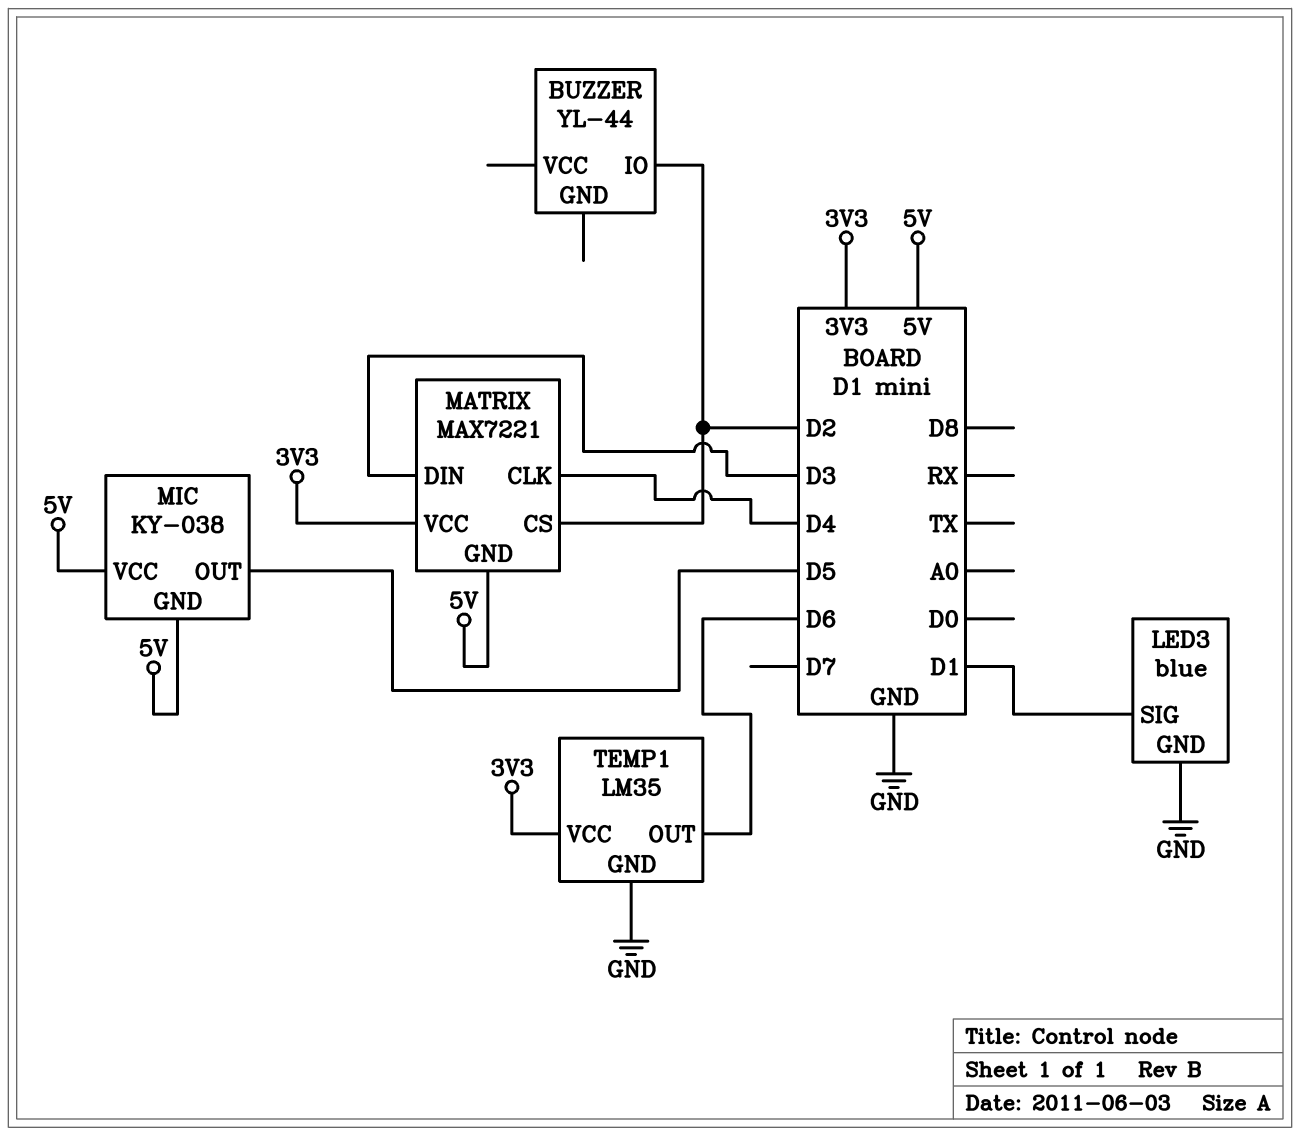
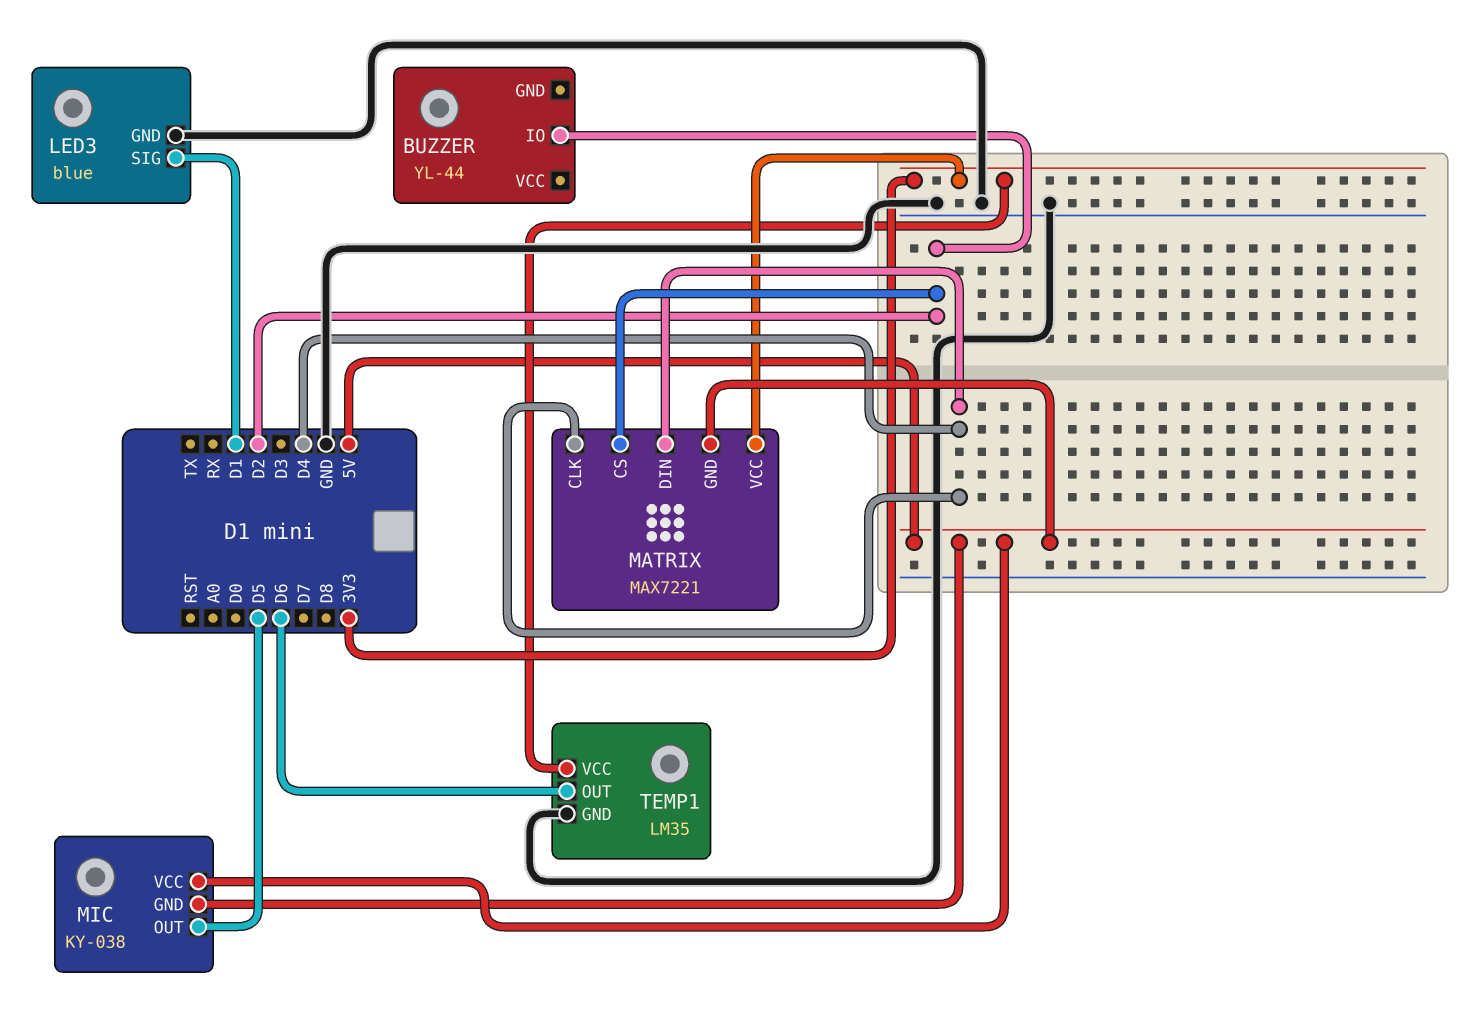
MATRIX pin DIN: D3 -> D4

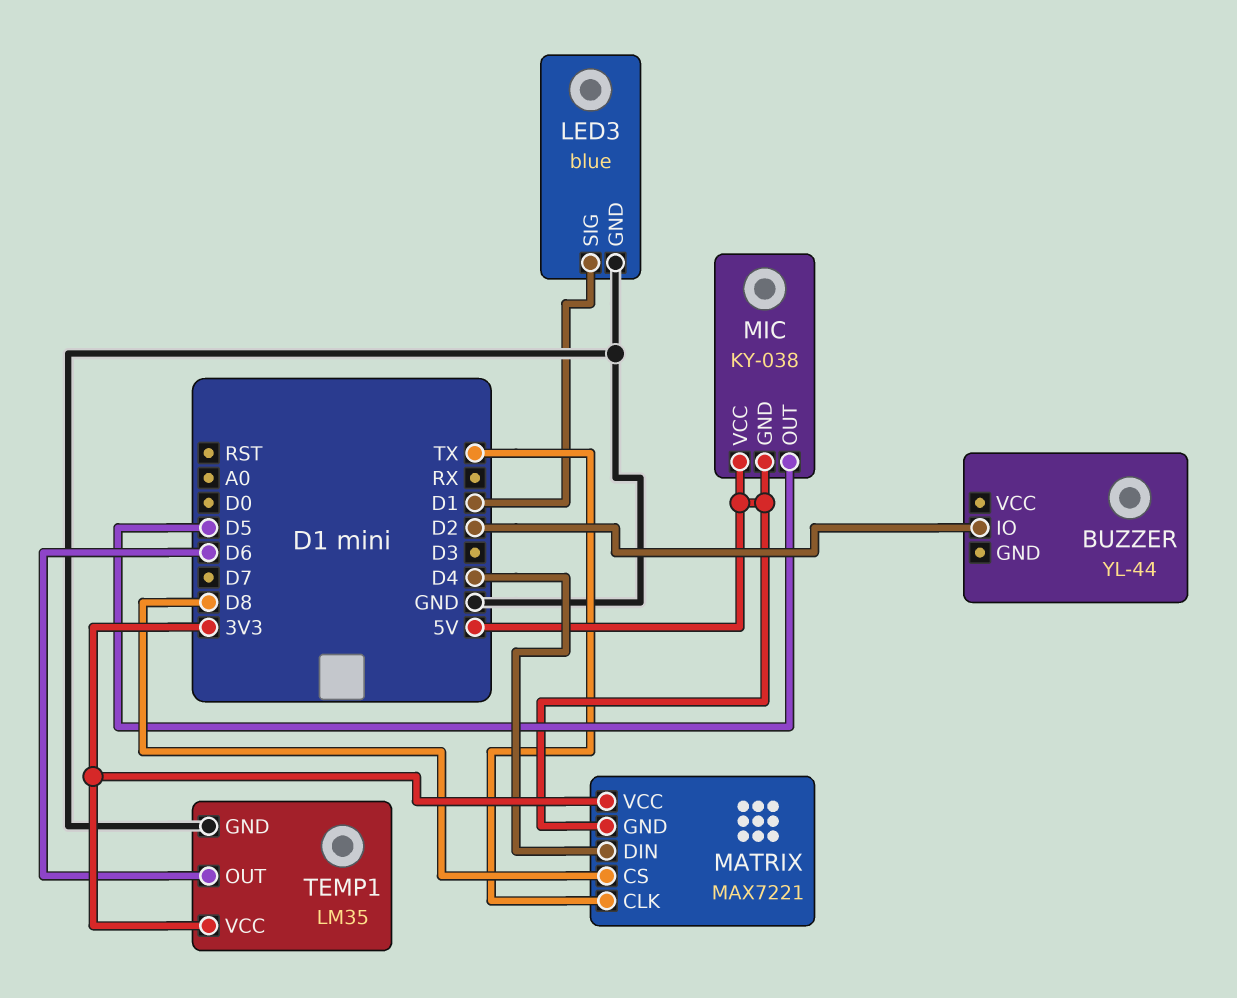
MATRIX pin CLK: D4 -> TX
MATRIX pin CS: D2 -> D8

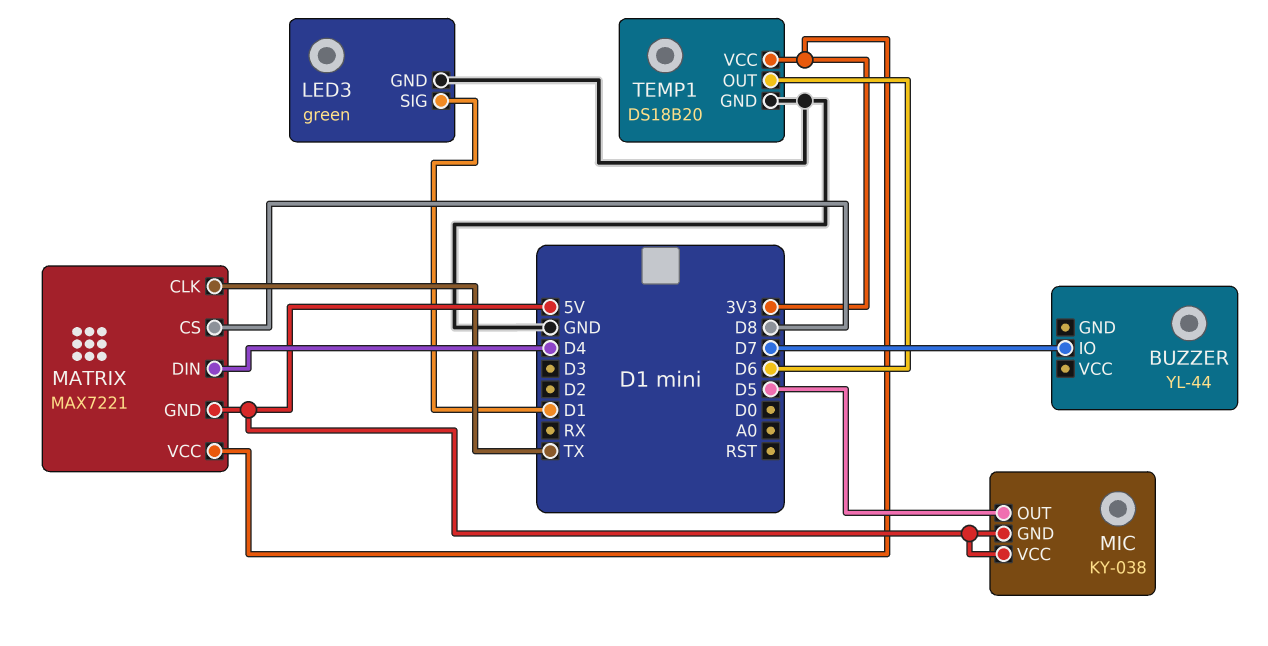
BUZZER pin IO: D2 -> D7
LED3: blue -> green
TEMP1: LM35 -> DS18B20

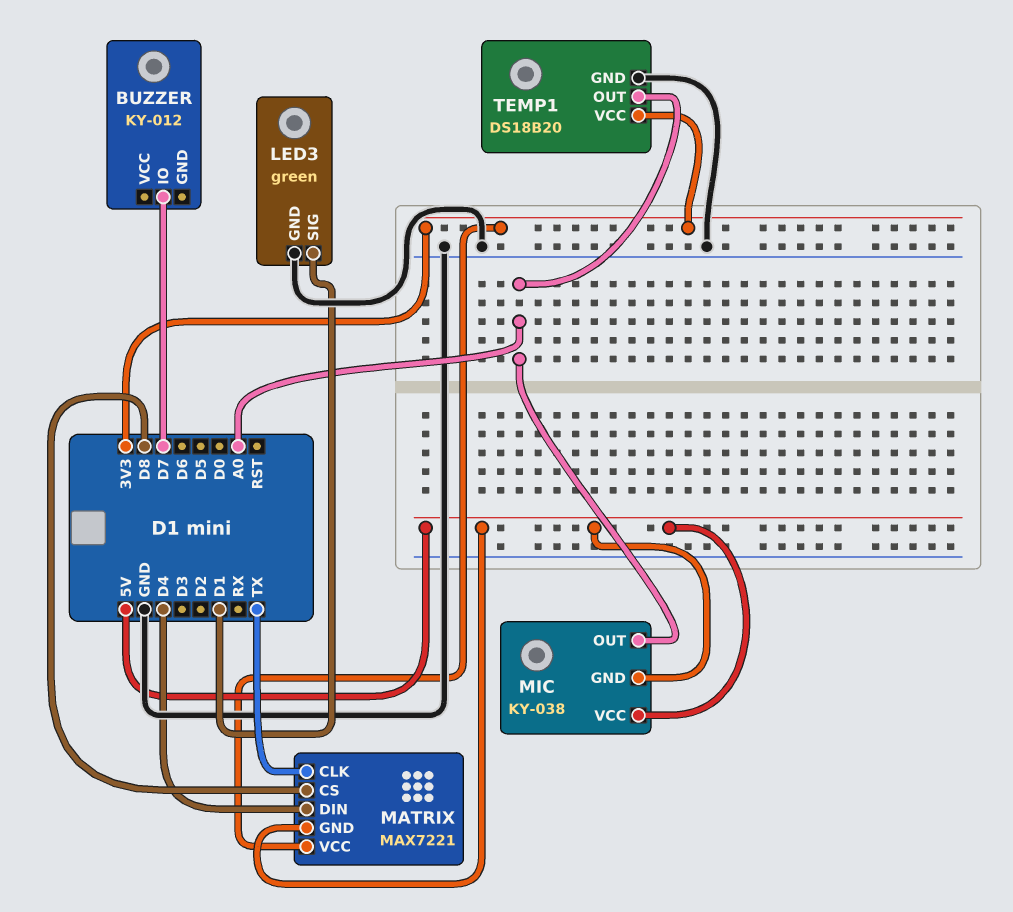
BUZZER: YL-44 -> KY-012
MIC pin OUT: D5 -> A0
TEMP1 pin OUT: D6 -> A0

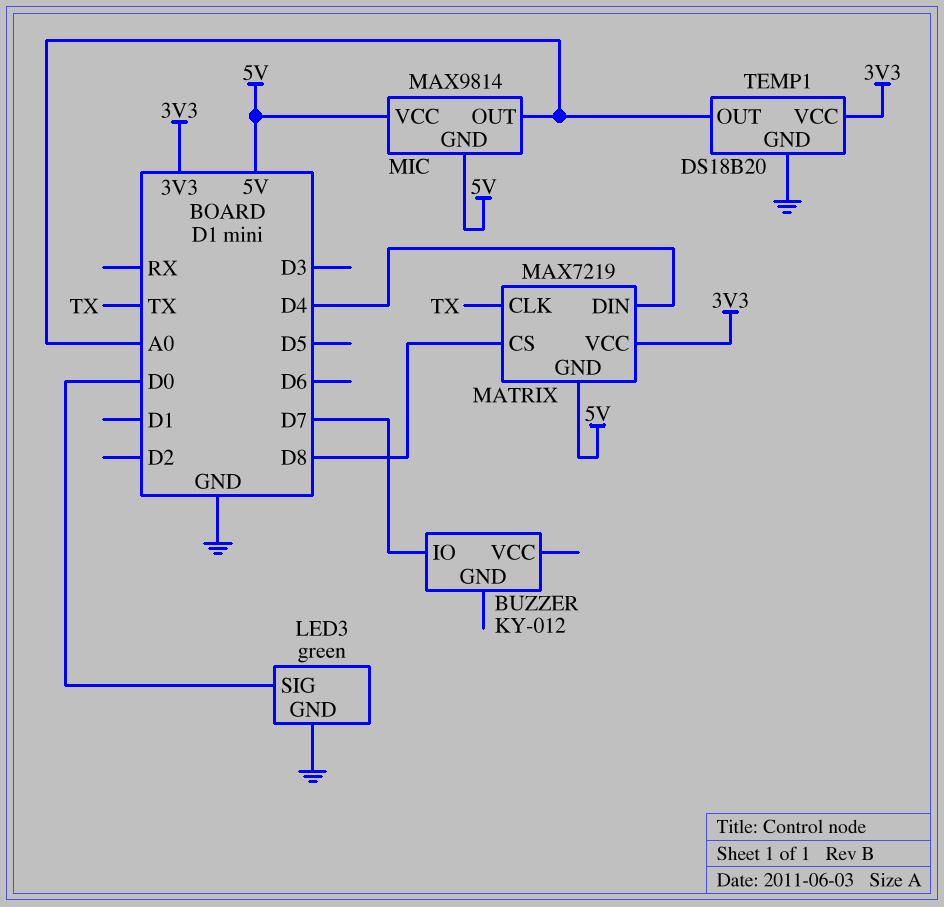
LED3 pin SIG: D1 -> D0
MATRIX: MAX7221 -> MAX7219
MIC: KY-038 -> MAX9814

